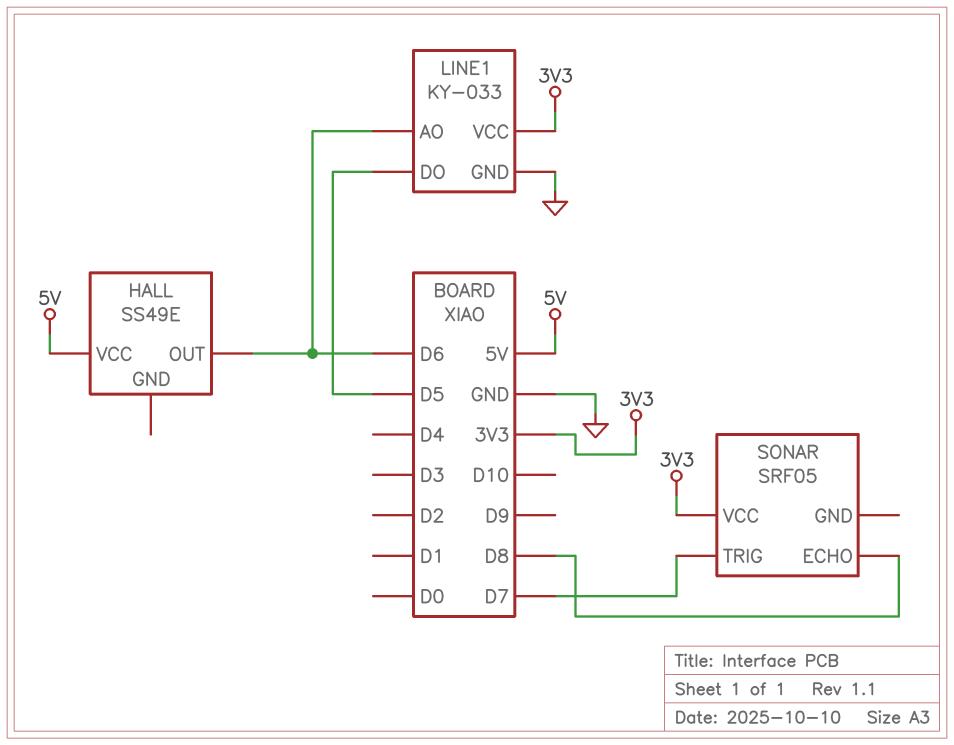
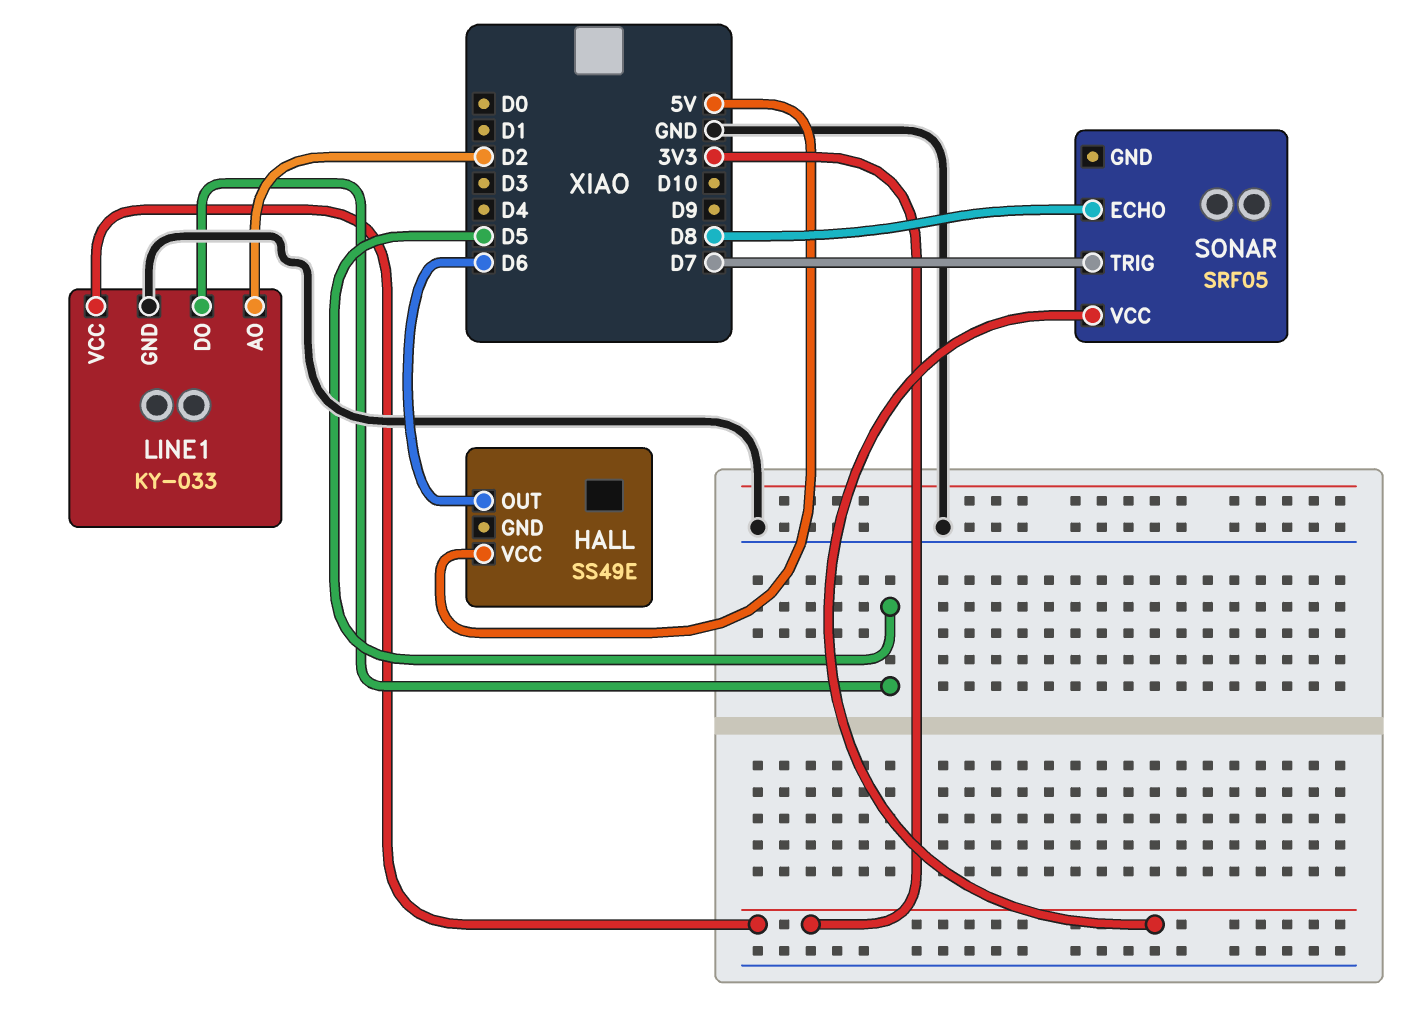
LINE1 pin AO: D6 -> D2

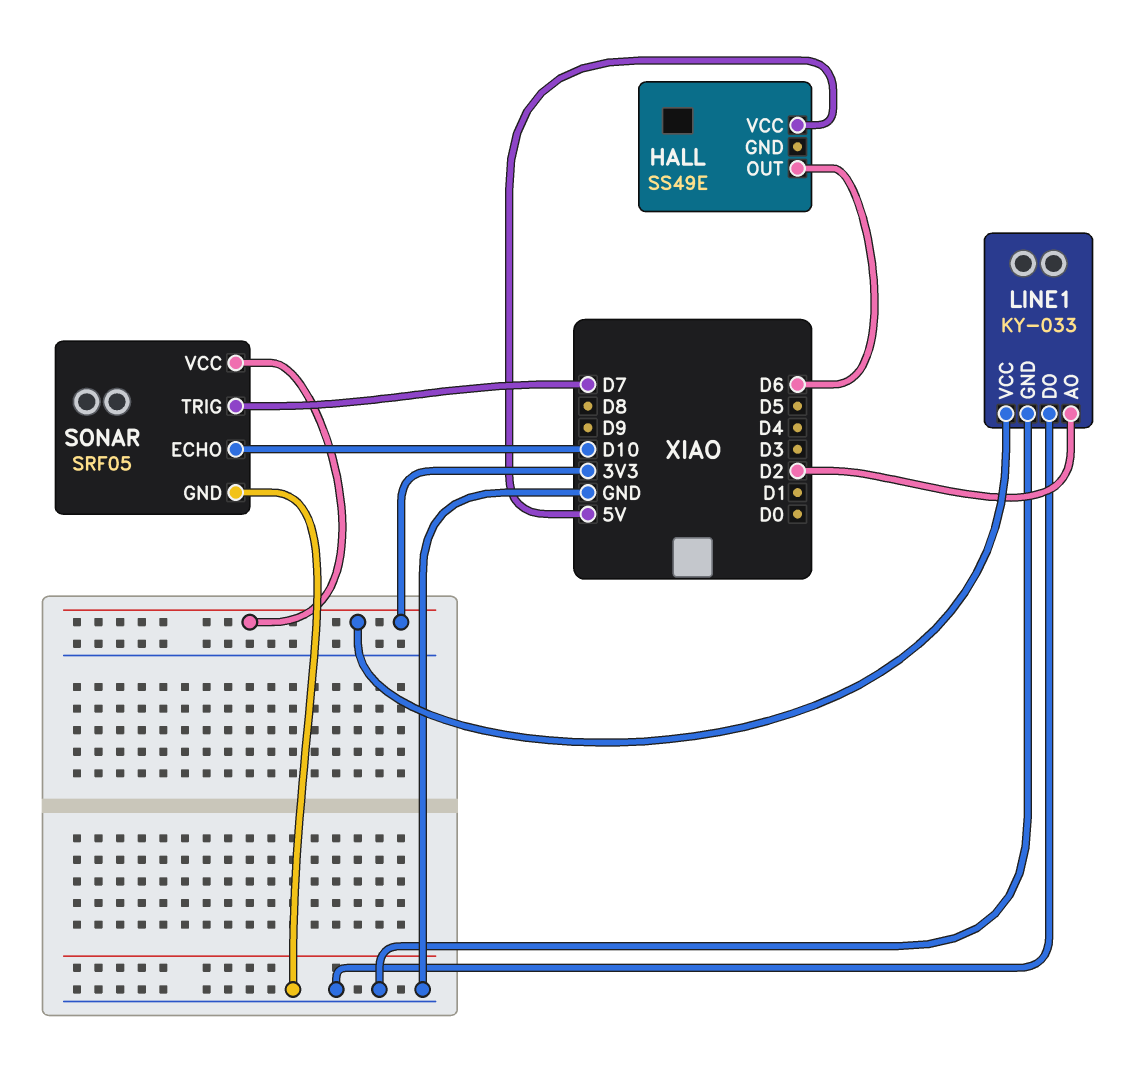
LINE1 pin DO: D5 -> GND
SONAR pin ECHO: D8 -> D10
SONAR pin GND: none -> GND

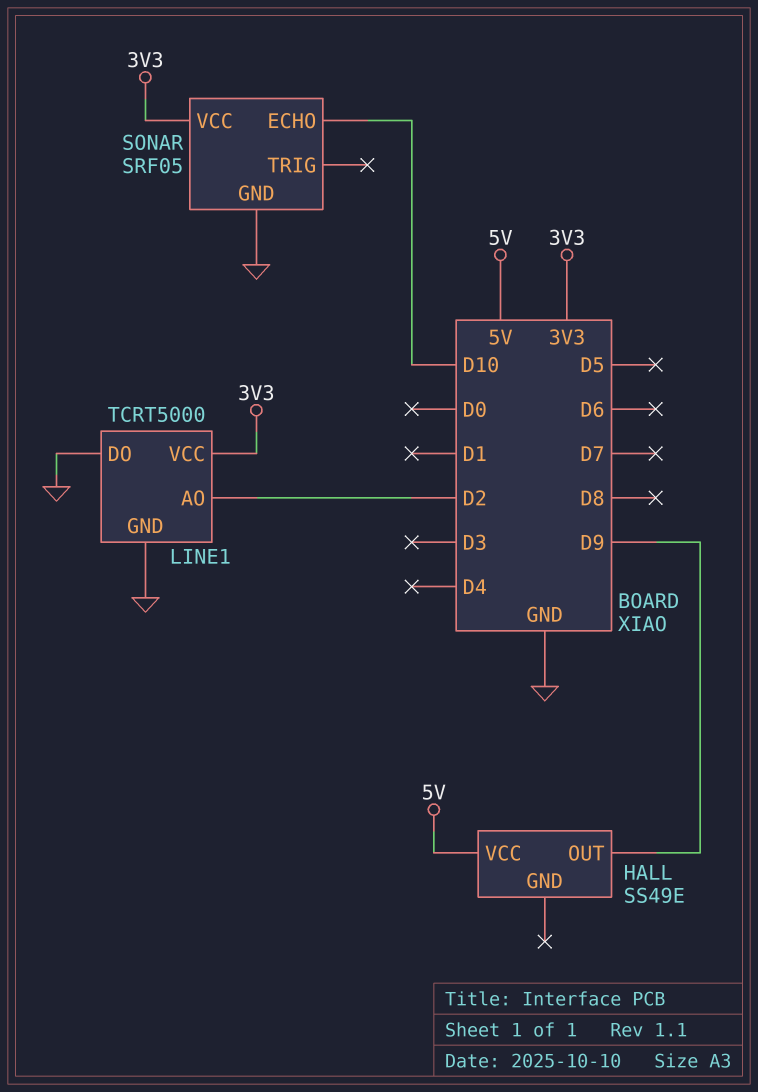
HALL pin OUT: D6 -> D9
LINE1: KY-033 -> TCRT5000
SONAR pin TRIG: D7 -> none

